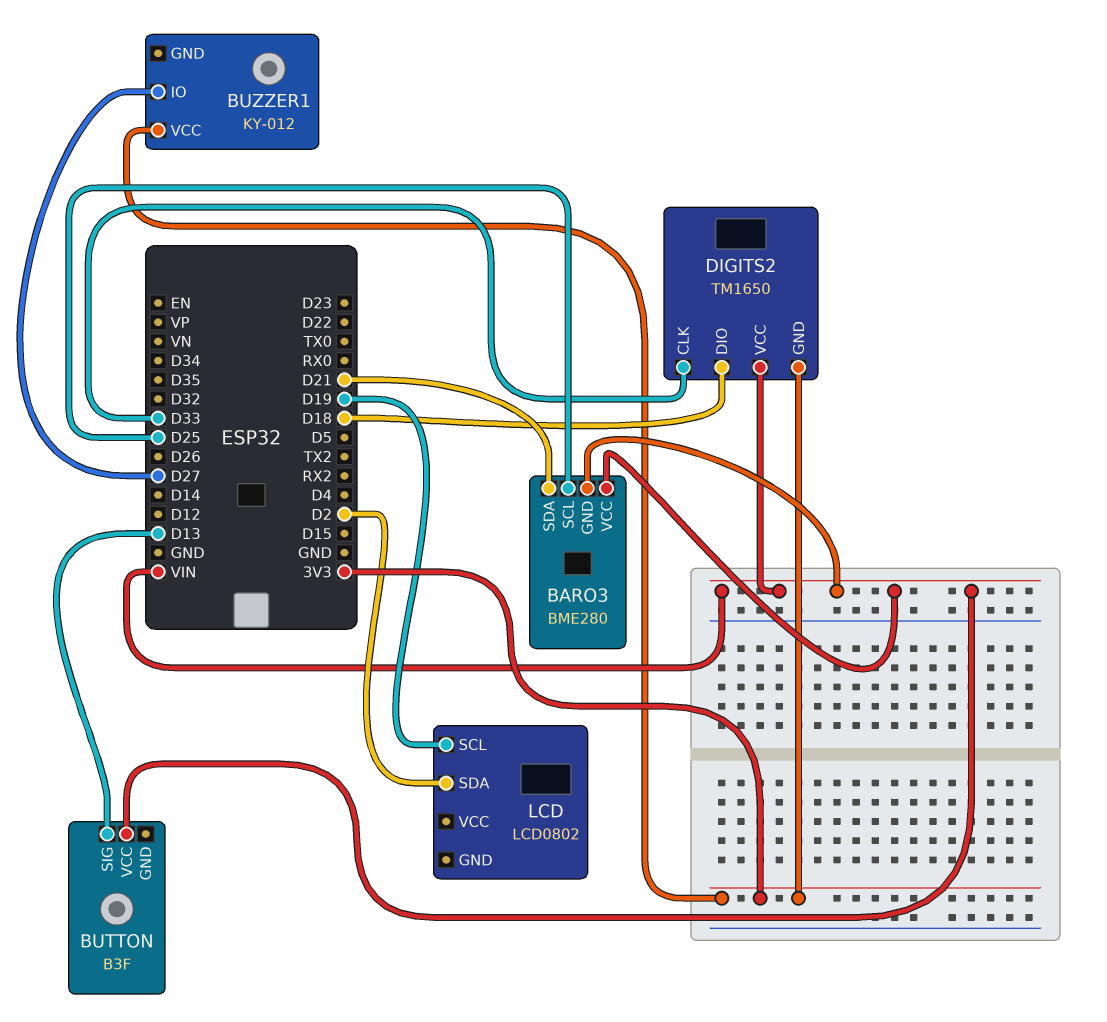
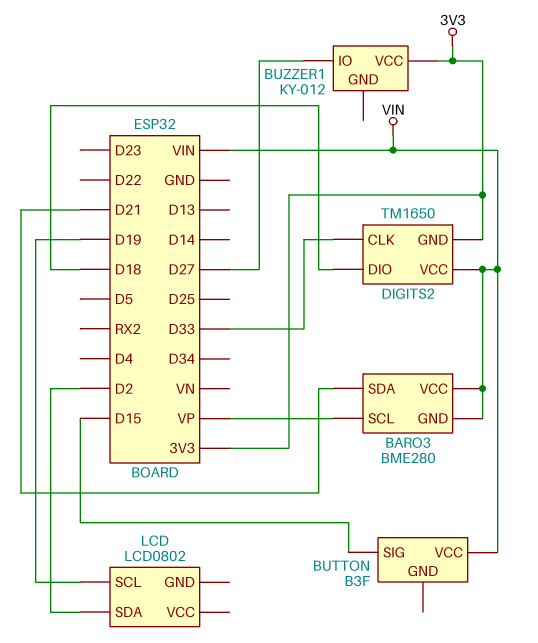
BARO3 pin SCL: D25 -> VP
BUTTON pin SIG: D13 -> D15

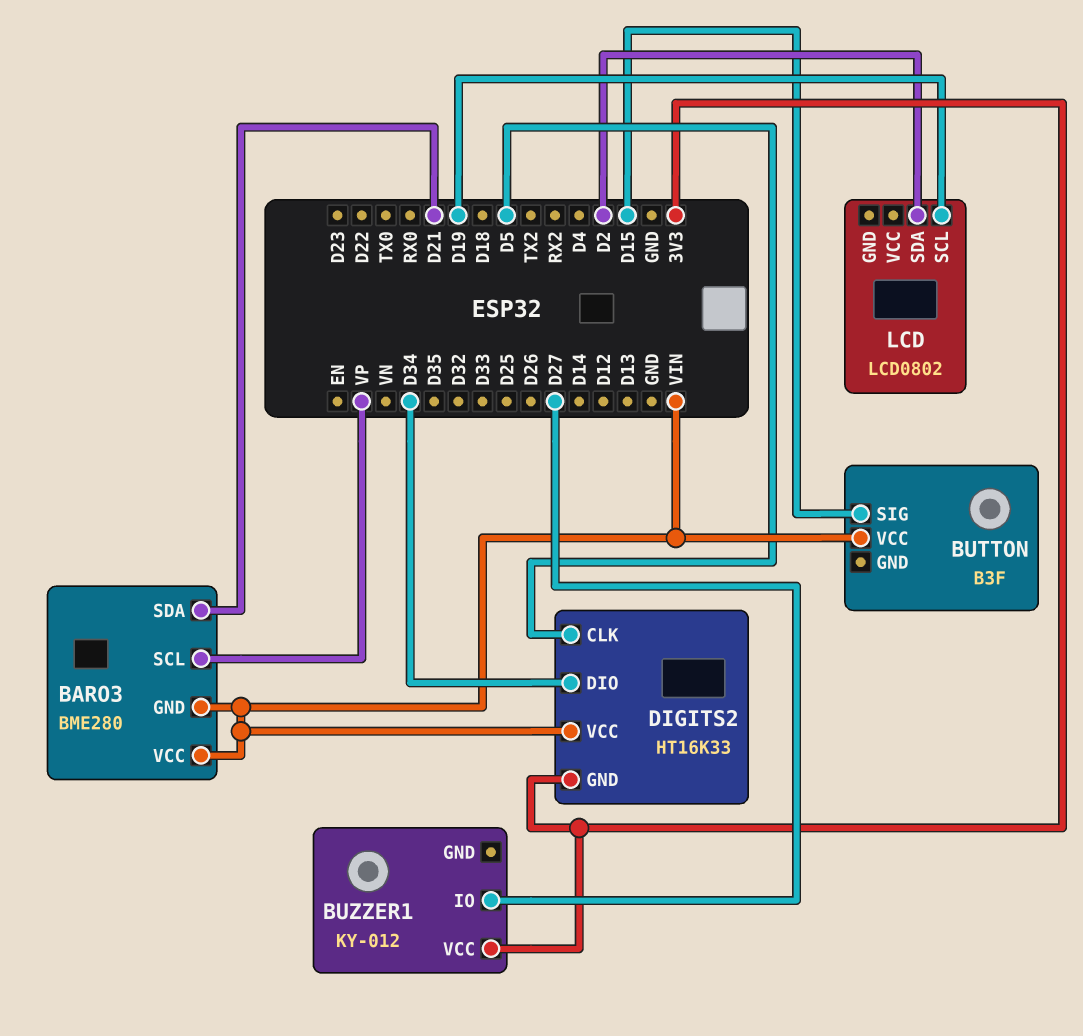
DIGITS2: TM1650 -> HT16K33
DIGITS2 pin CLK: D33 -> D5
DIGITS2 pin DIO: D18 -> D34

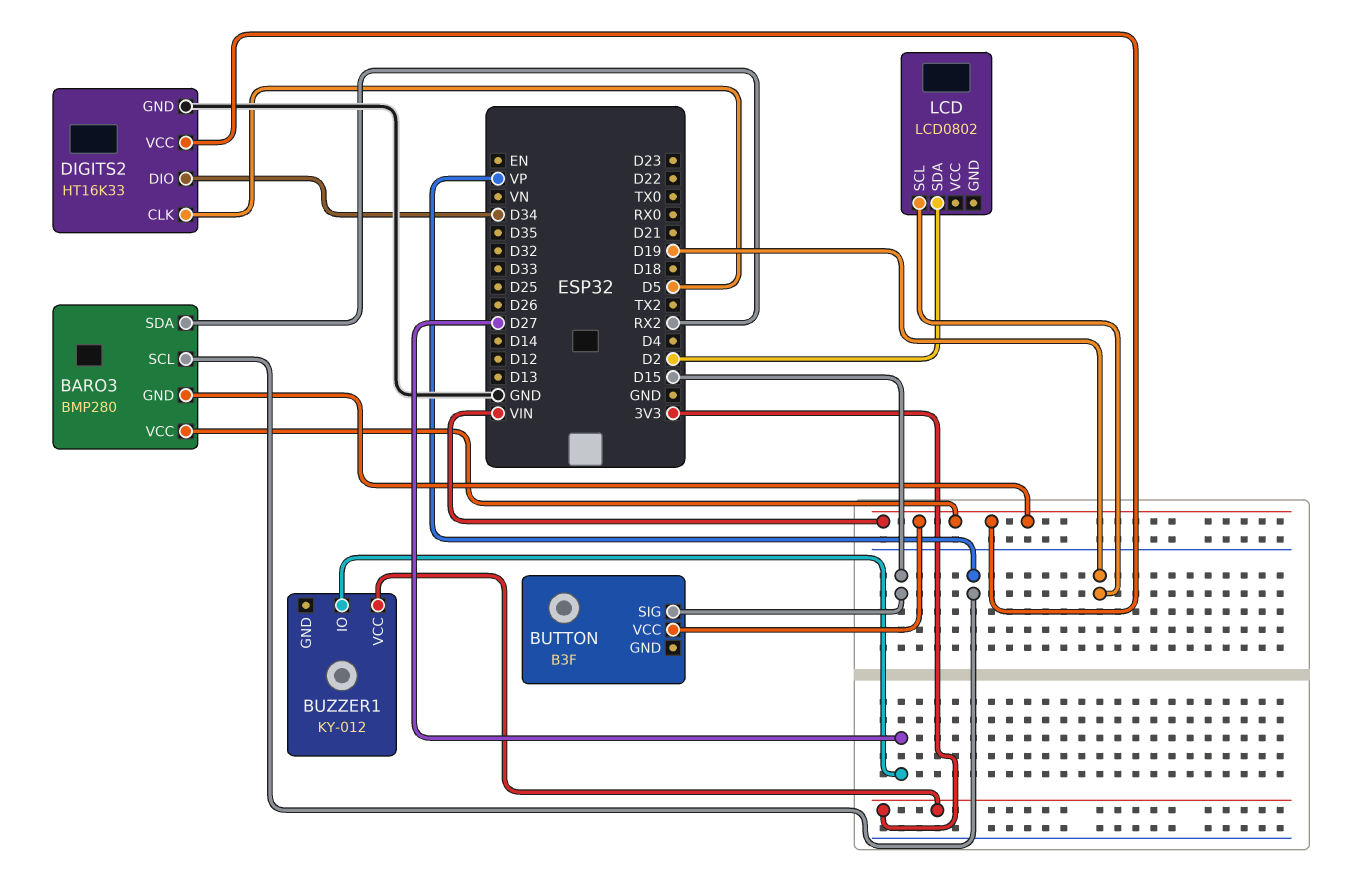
BARO3: BME280 -> BMP280
BARO3 pin SDA: D21 -> RX2
DIGITS2 pin GND: 3V3 -> GND

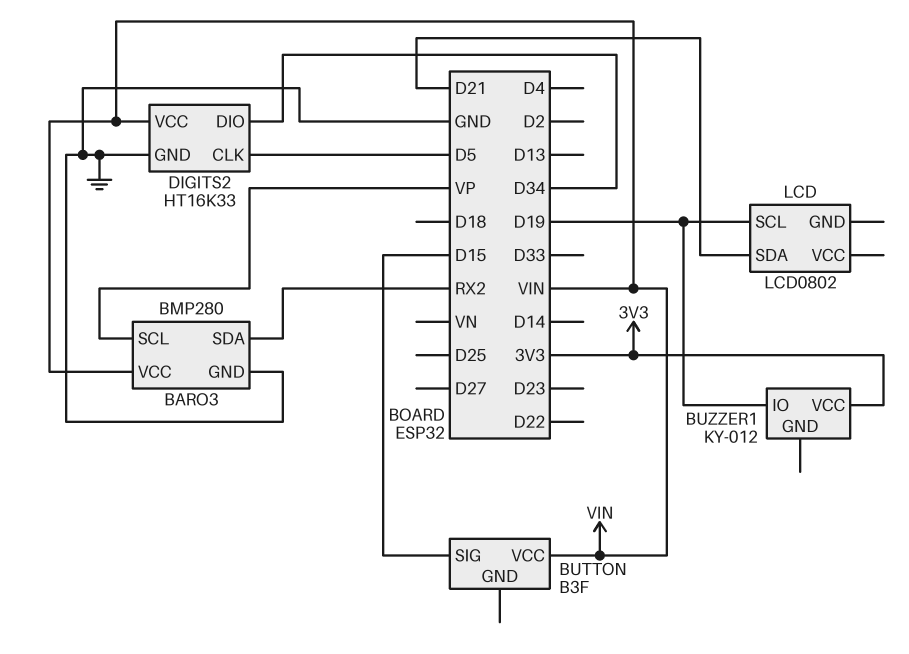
BARO3 pin GND: VIN -> GND
BUZZER1 pin IO: D27 -> D19
LCD pin SDA: D2 -> D21

